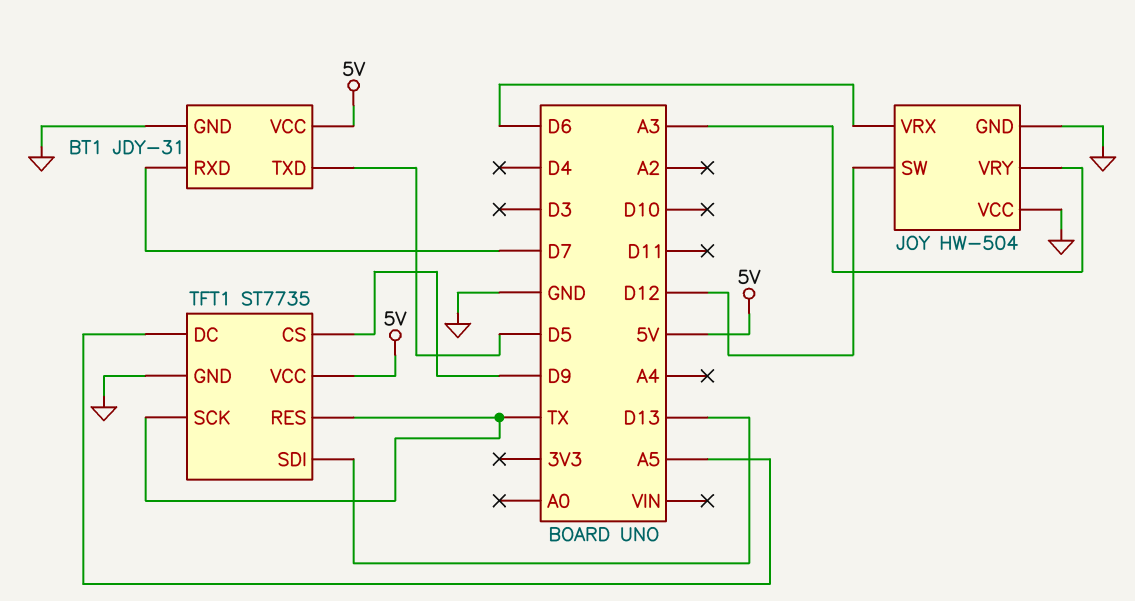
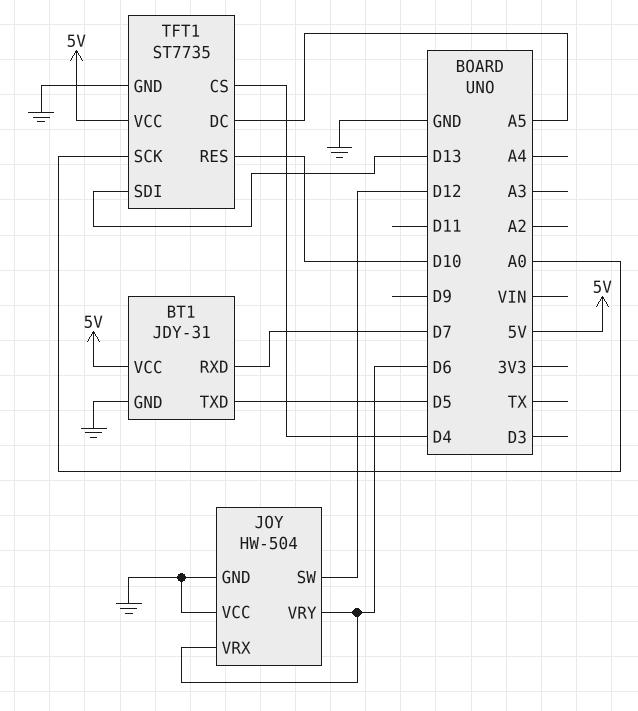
JOY pin VRY: A3 -> D6
TFT1 pin CS: D9 -> D4
TFT1 pin RES: TX -> D10
TFT1 pin SCK: TX -> A0

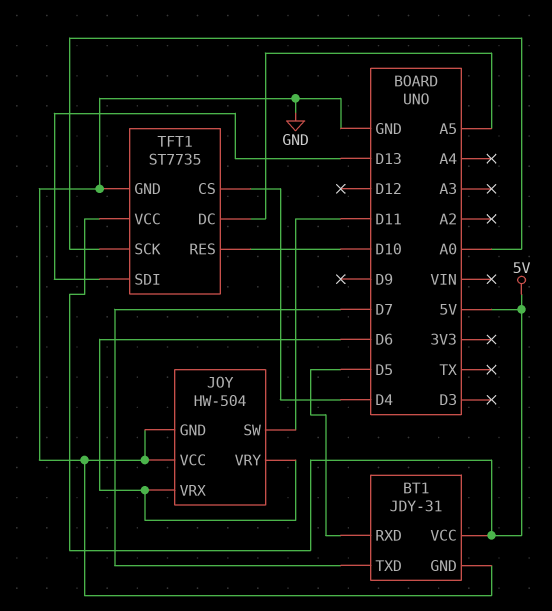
BT1 pin RXD: D7 -> D5
BT1 pin TXD: D5 -> D7
JOY pin SW: D12 -> D11

